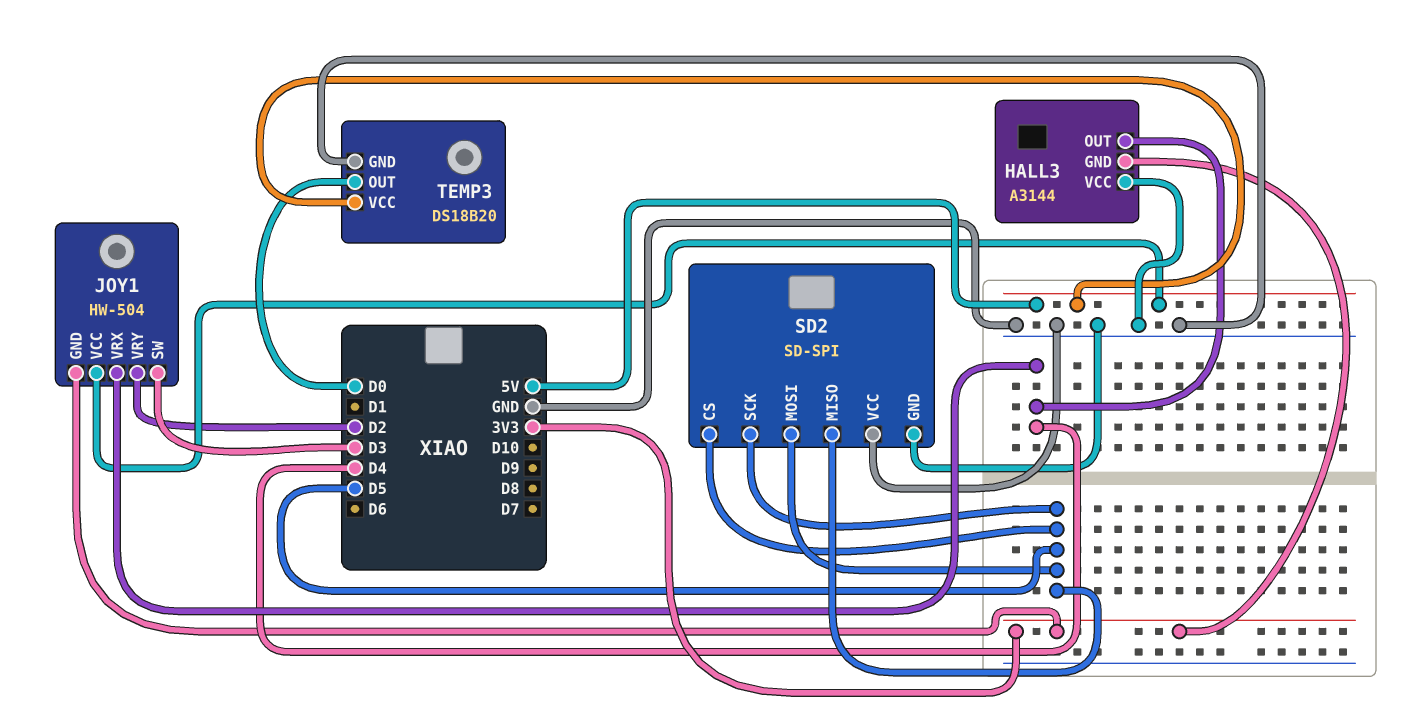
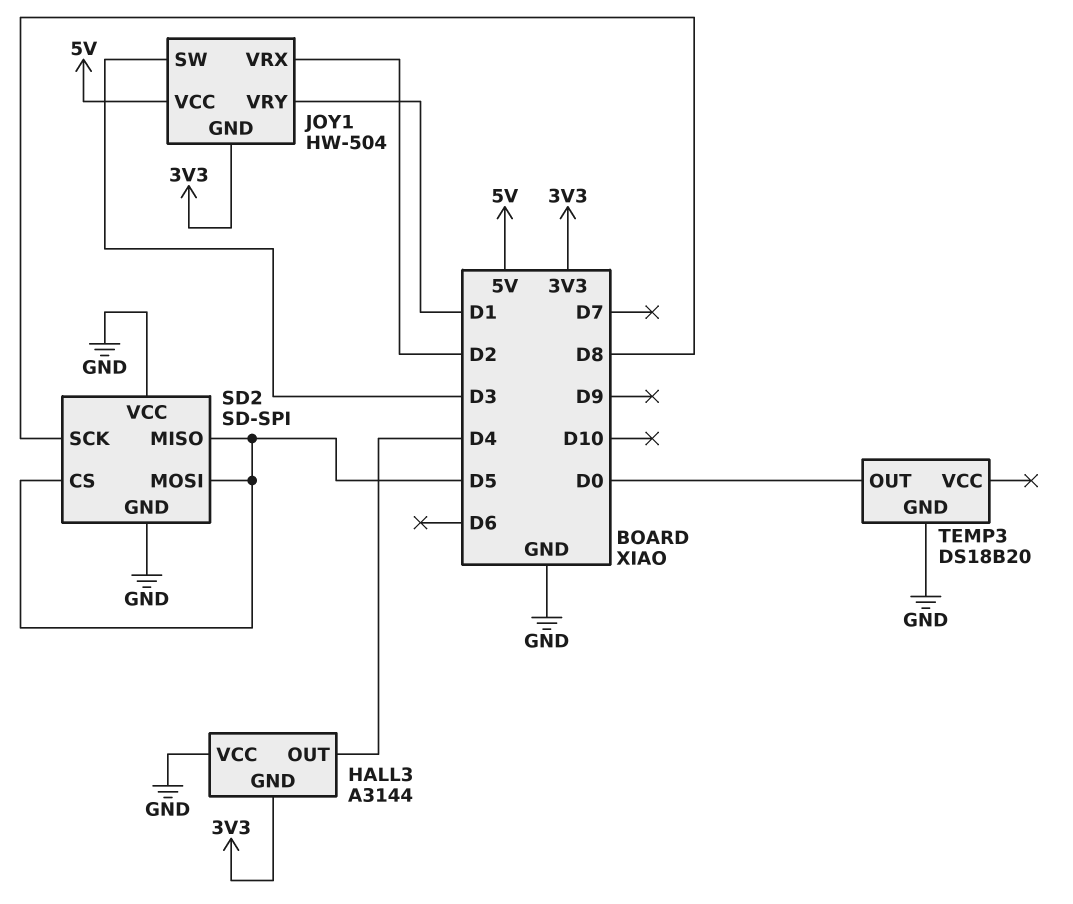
JOY1 pin VRX: D4 -> D2
JOY1 pin VRY: D2 -> D1
SD2 pin SCK: D5 -> D8
TEMP3 pin VCC: 5V -> none

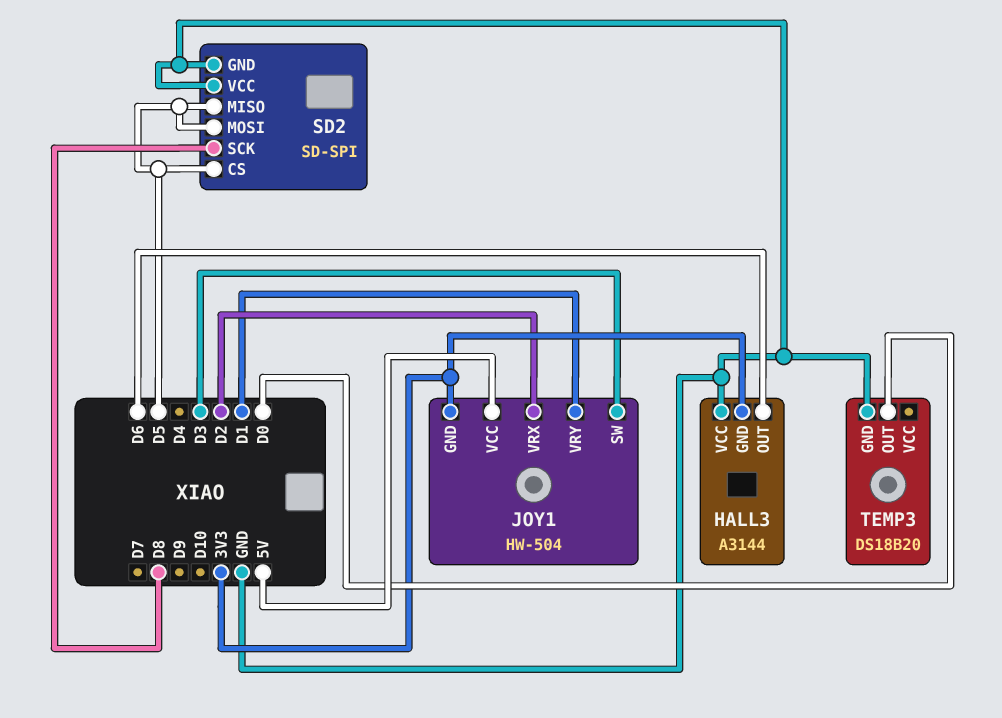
HALL3 pin OUT: D4 -> D6

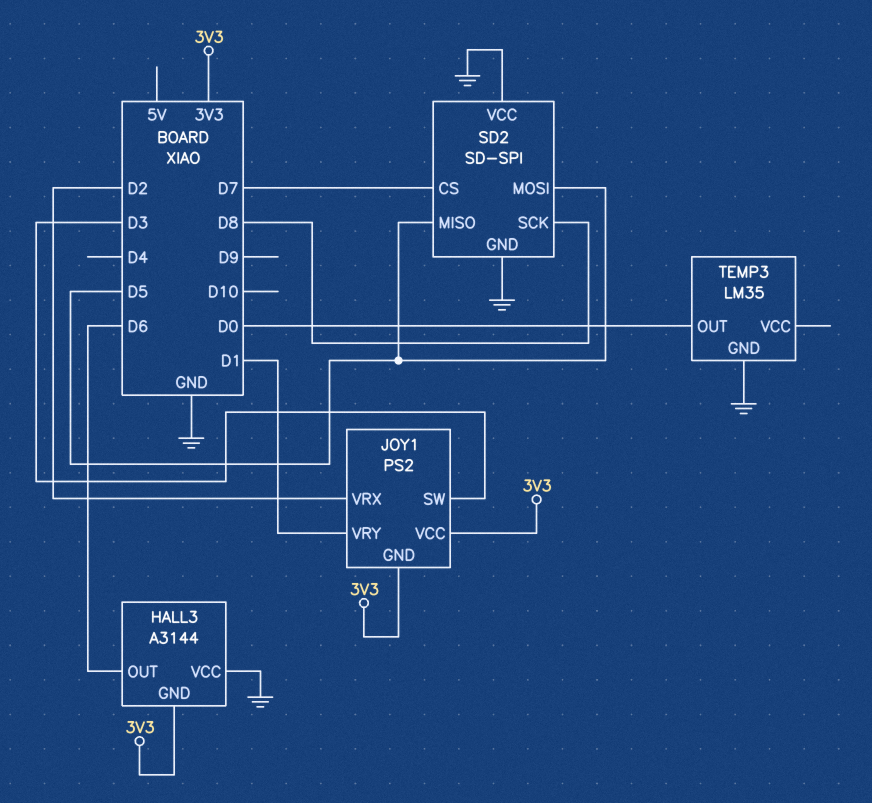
JOY1: HW-504 -> PS2
JOY1 pin VCC: 5V -> 3V3
SD2 pin CS: D5 -> D7
TEMP3: DS18B20 -> LM35

